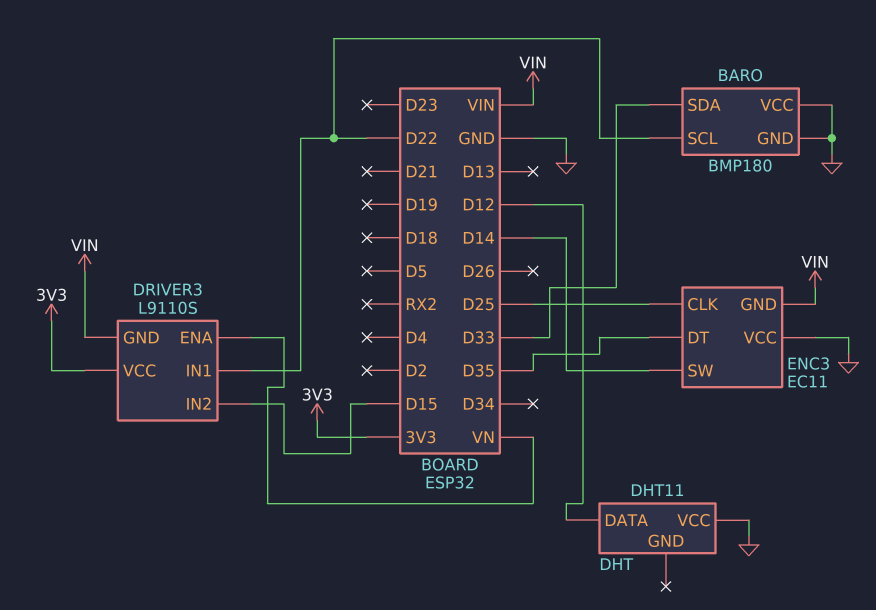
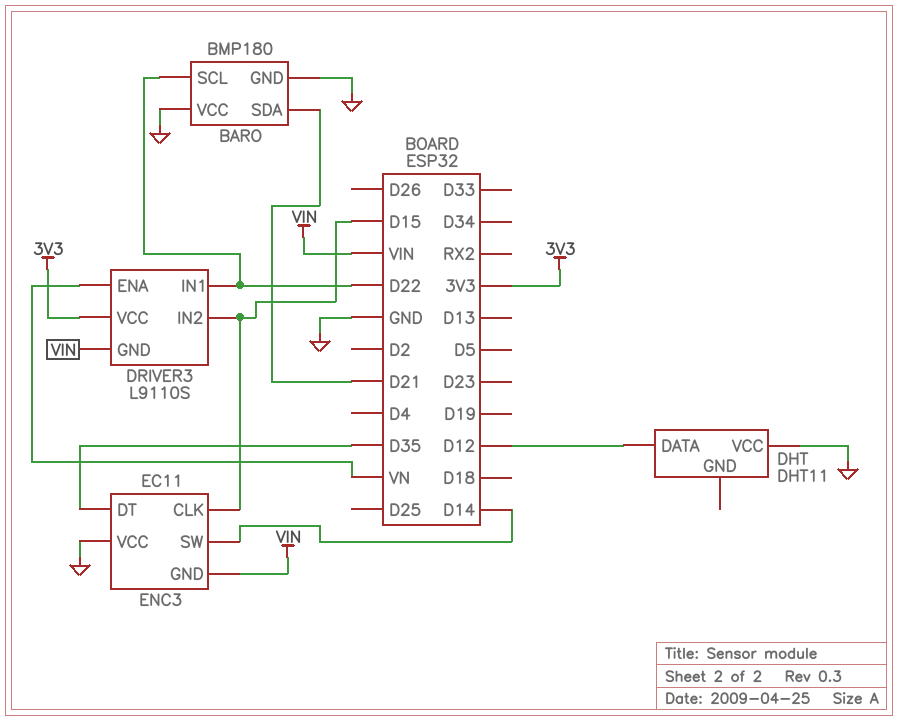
BARO pin SDA: D33 -> D21
ENC3 pin CLK: D25 -> D15

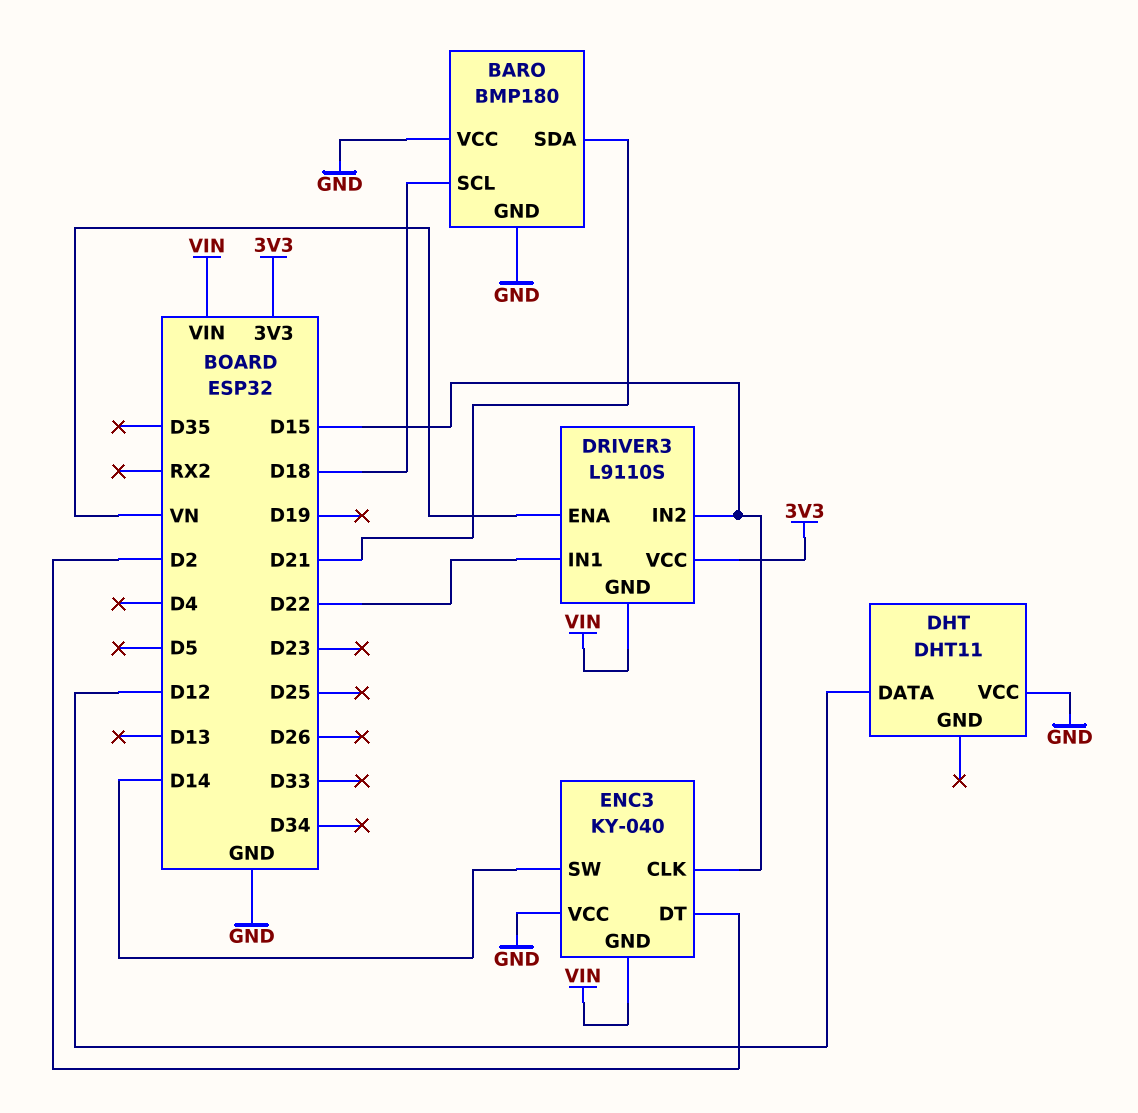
BARO pin SCL: D22 -> D18
ENC3: EC11 -> KY-040
ENC3 pin DT: D35 -> D2

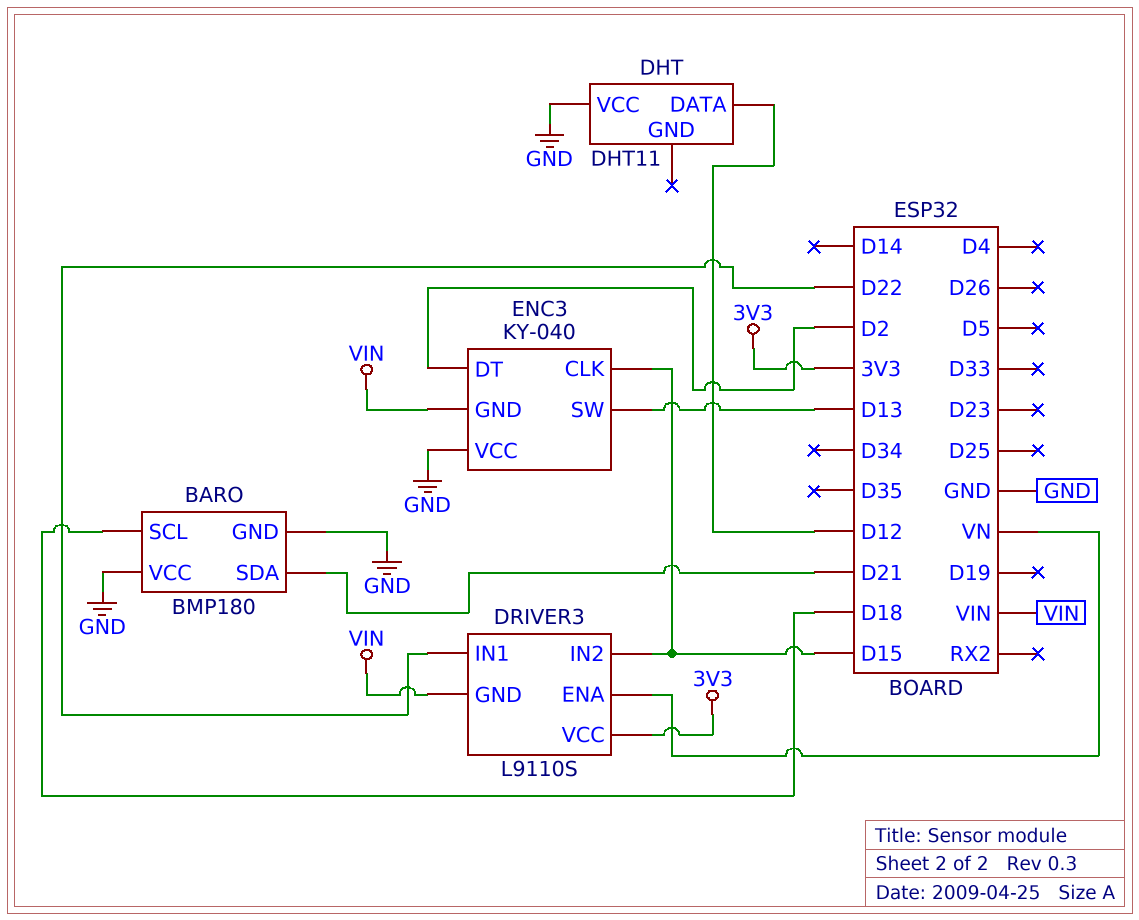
ENC3 pin SW: D14 -> D13

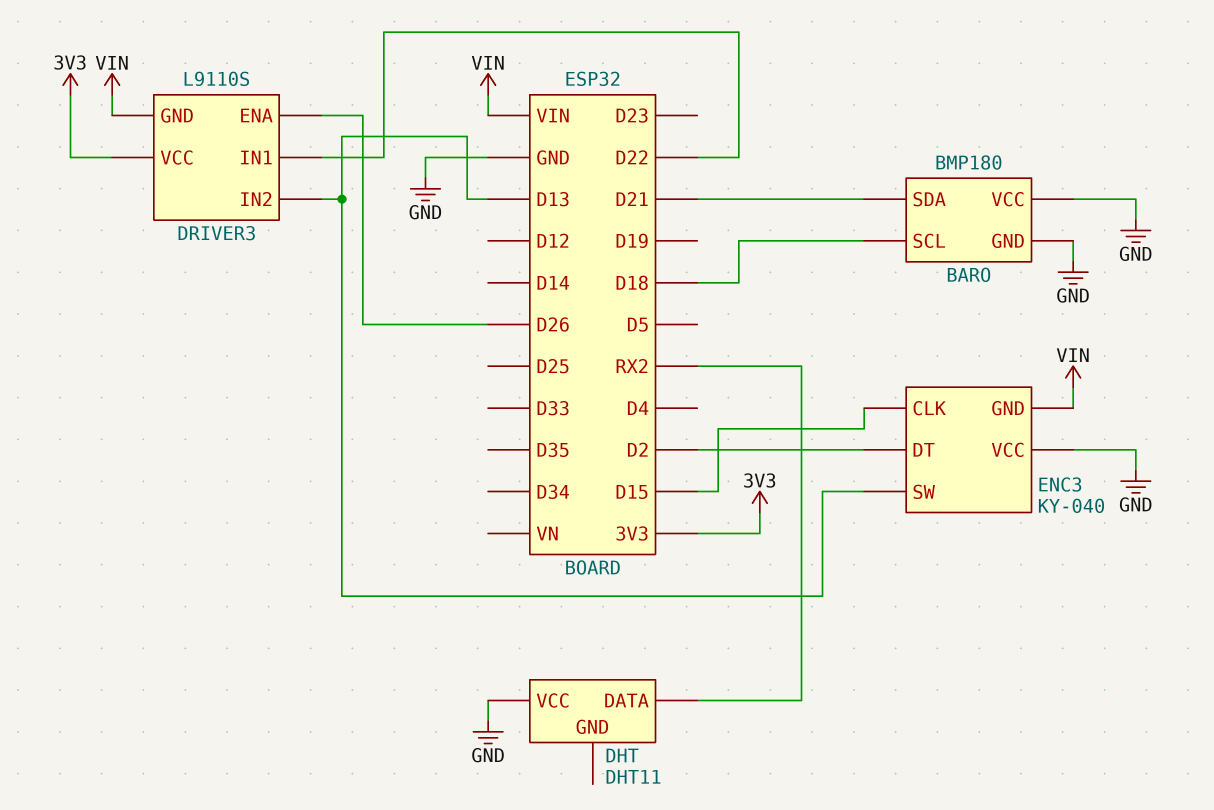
DHT pin DATA: D12 -> RX2
DRIVER3 pin ENA: VN -> D26
DRIVER3 pin IN2: D15 -> D13

